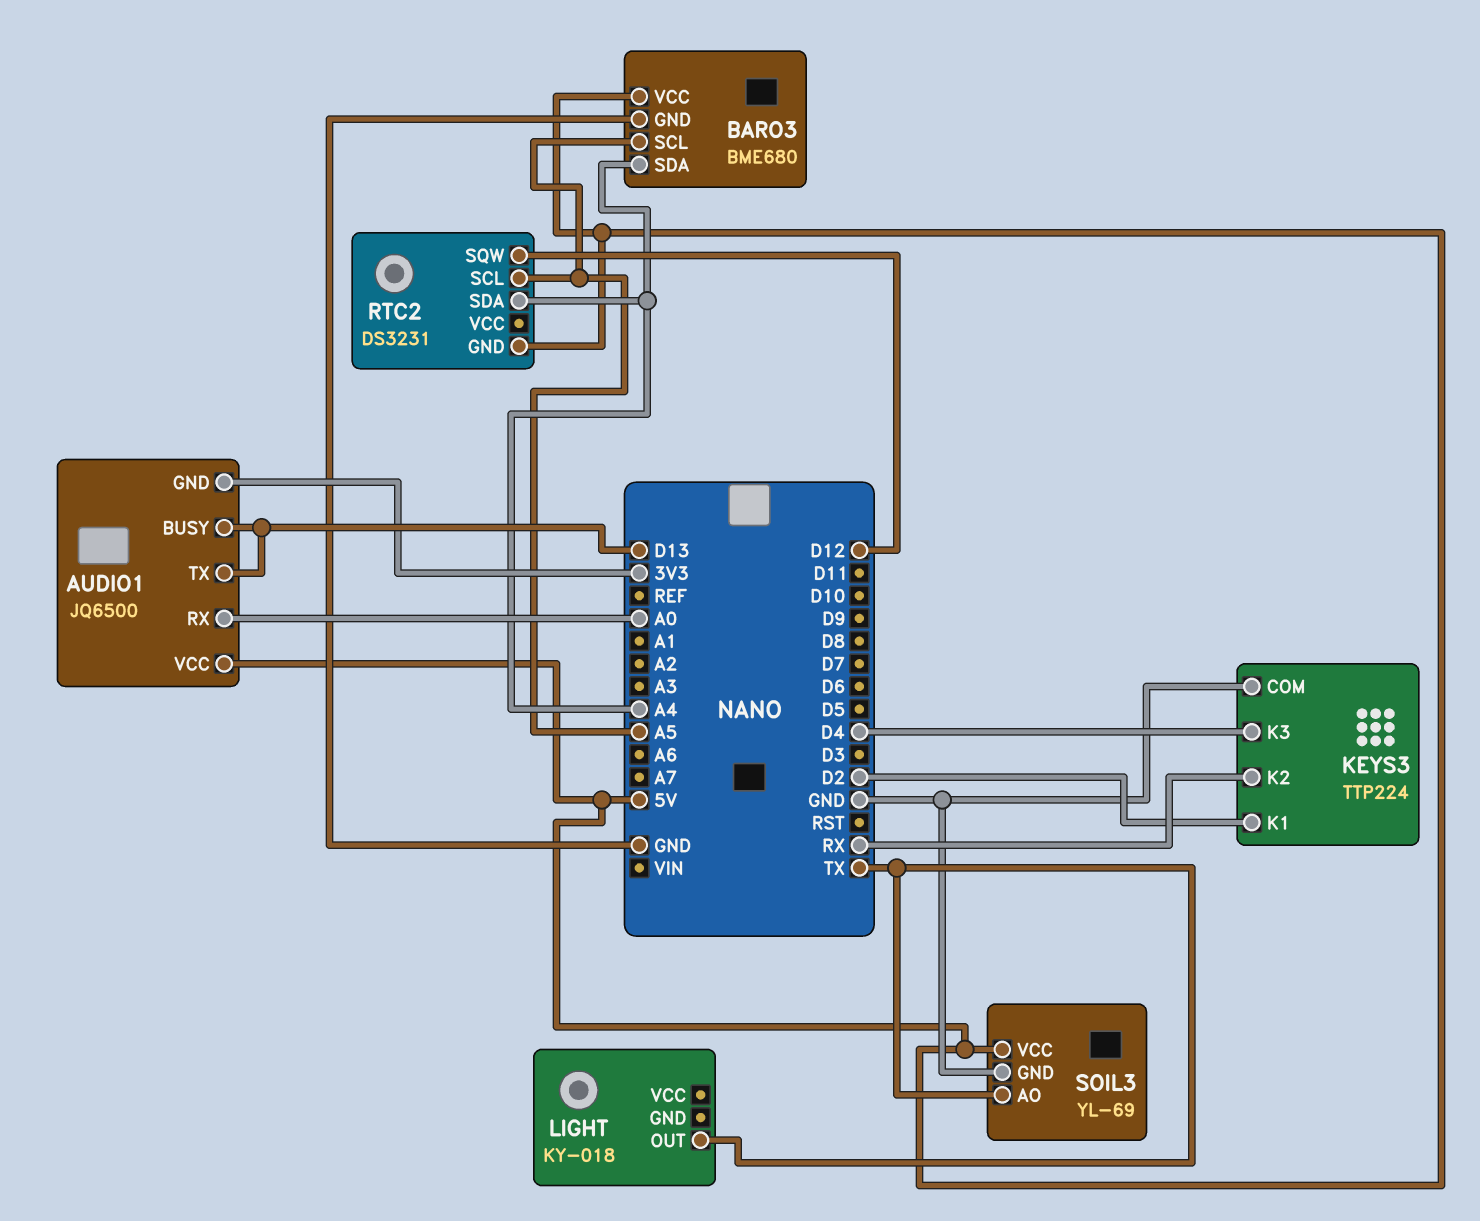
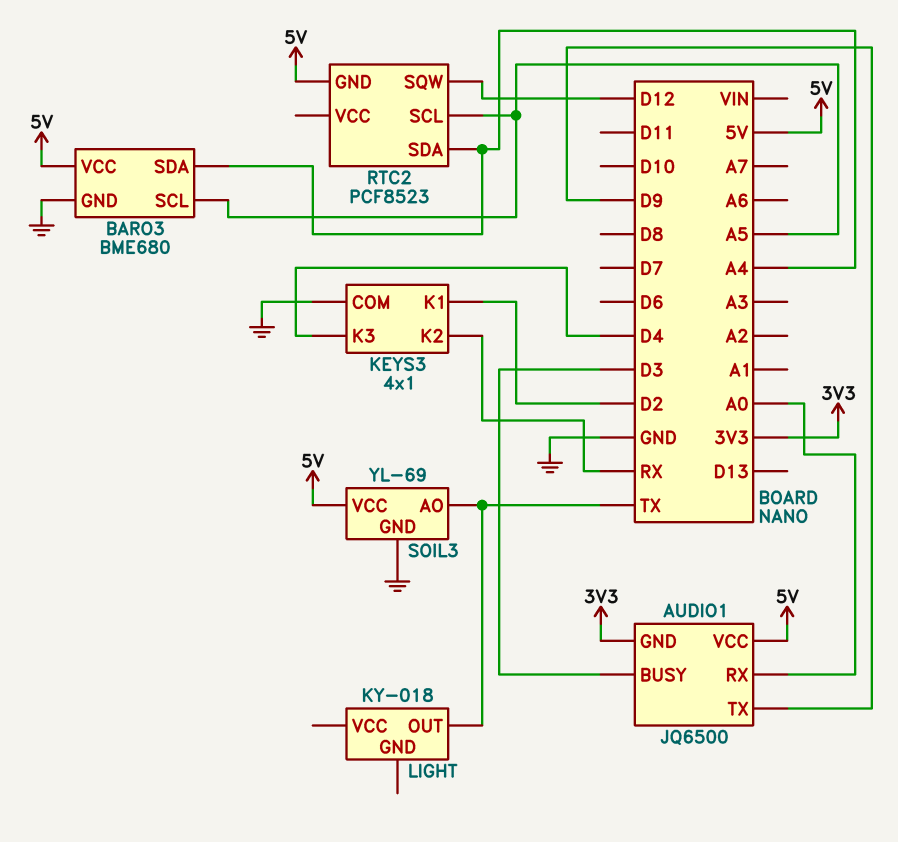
AUDIO1 pin BUSY: D13 -> D3
AUDIO1 pin TX: D13 -> D9
KEYS3: TTP224 -> 4x1
RTC2: DS3231 -> PCF8523

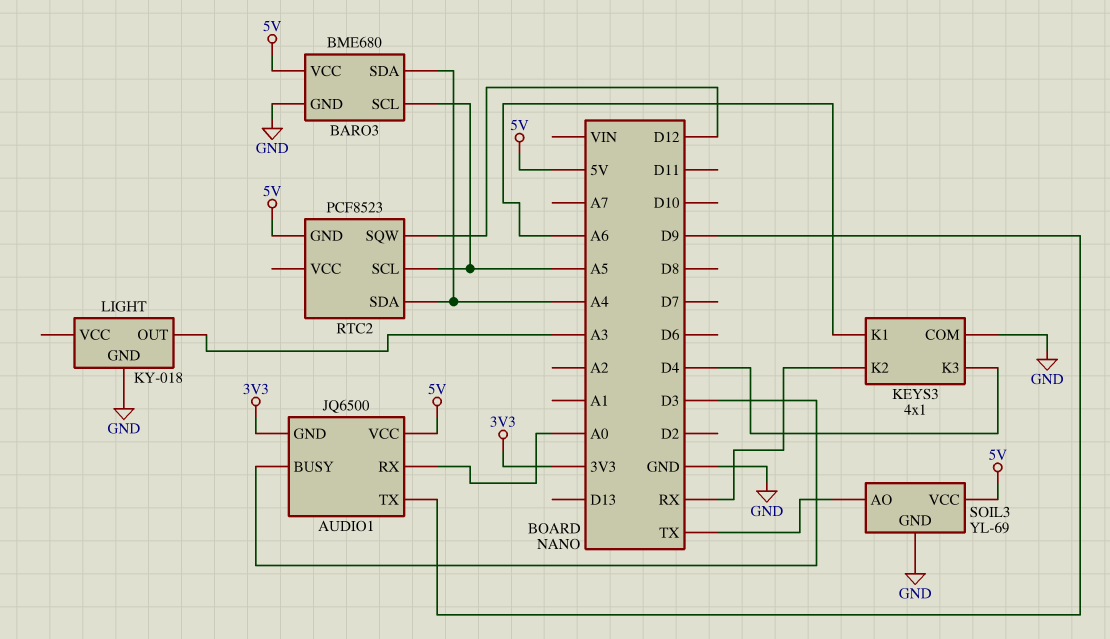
KEYS3 pin K1: D2 -> A6
LIGHT pin GND: none -> GND
LIGHT pin OUT: TX -> A3

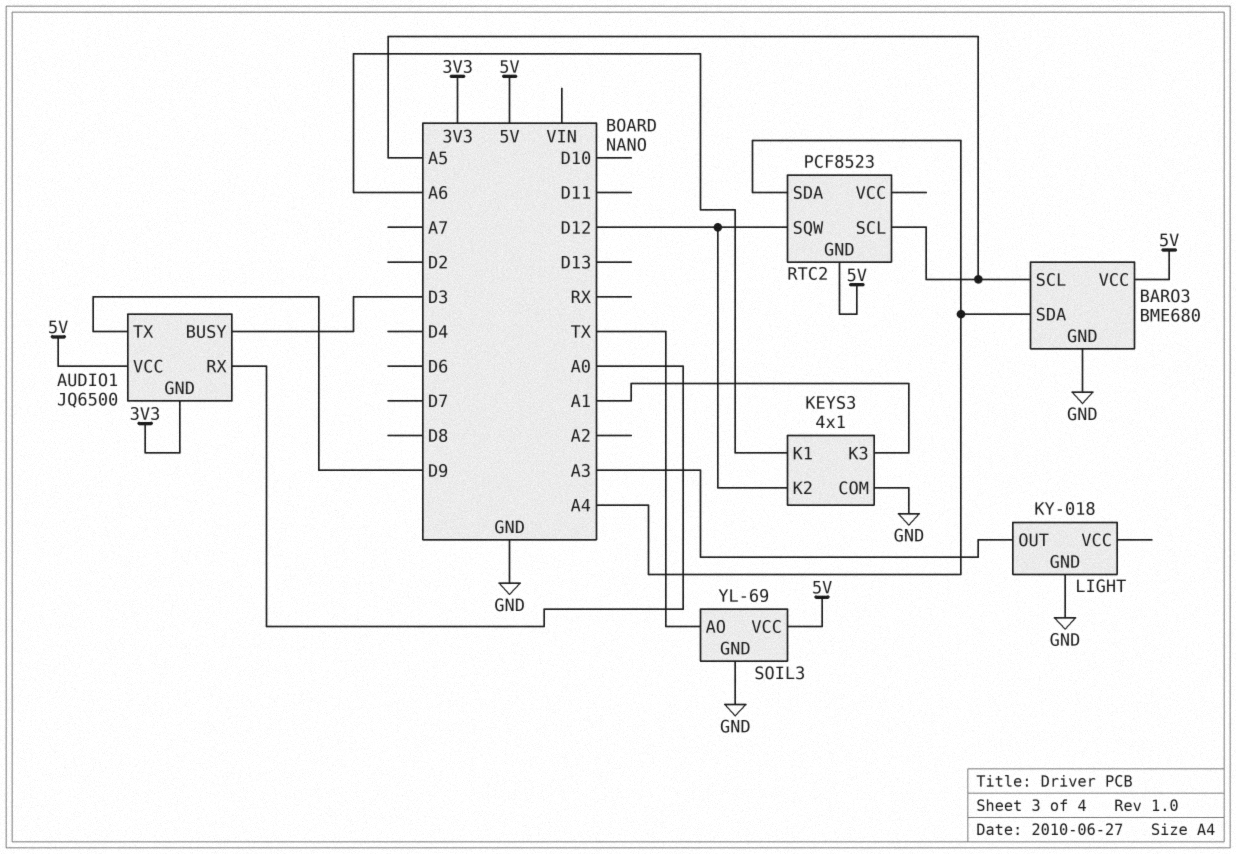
KEYS3 pin K2: RX -> D12
KEYS3 pin K3: D4 -> A1

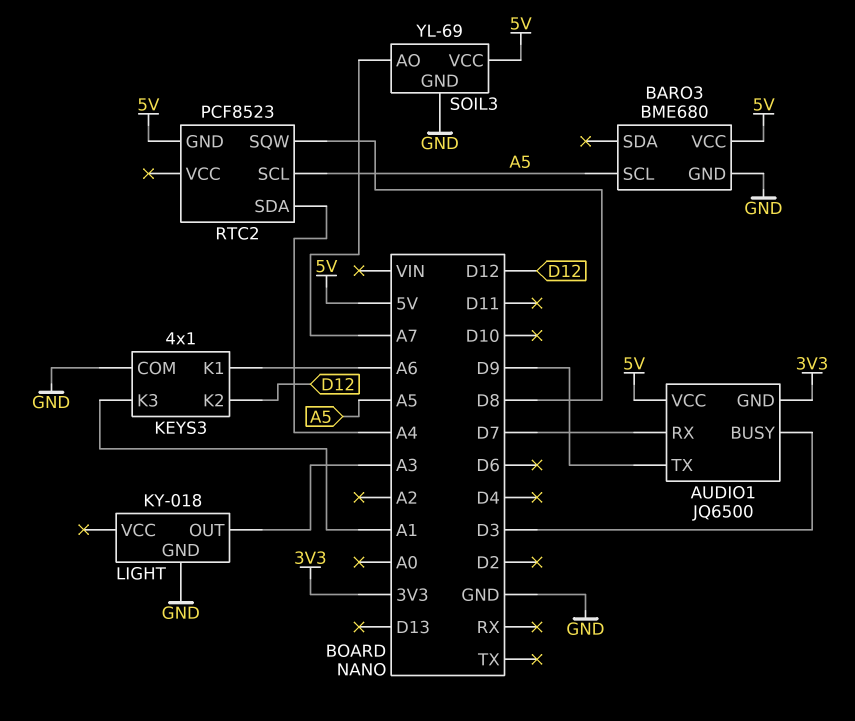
AUDIO1 pin RX: A0 -> D7
BARO3 pin SDA: A4 -> none
RTC2 pin SQW: D12 -> D8
SOIL3 pin AO: TX -> A7

